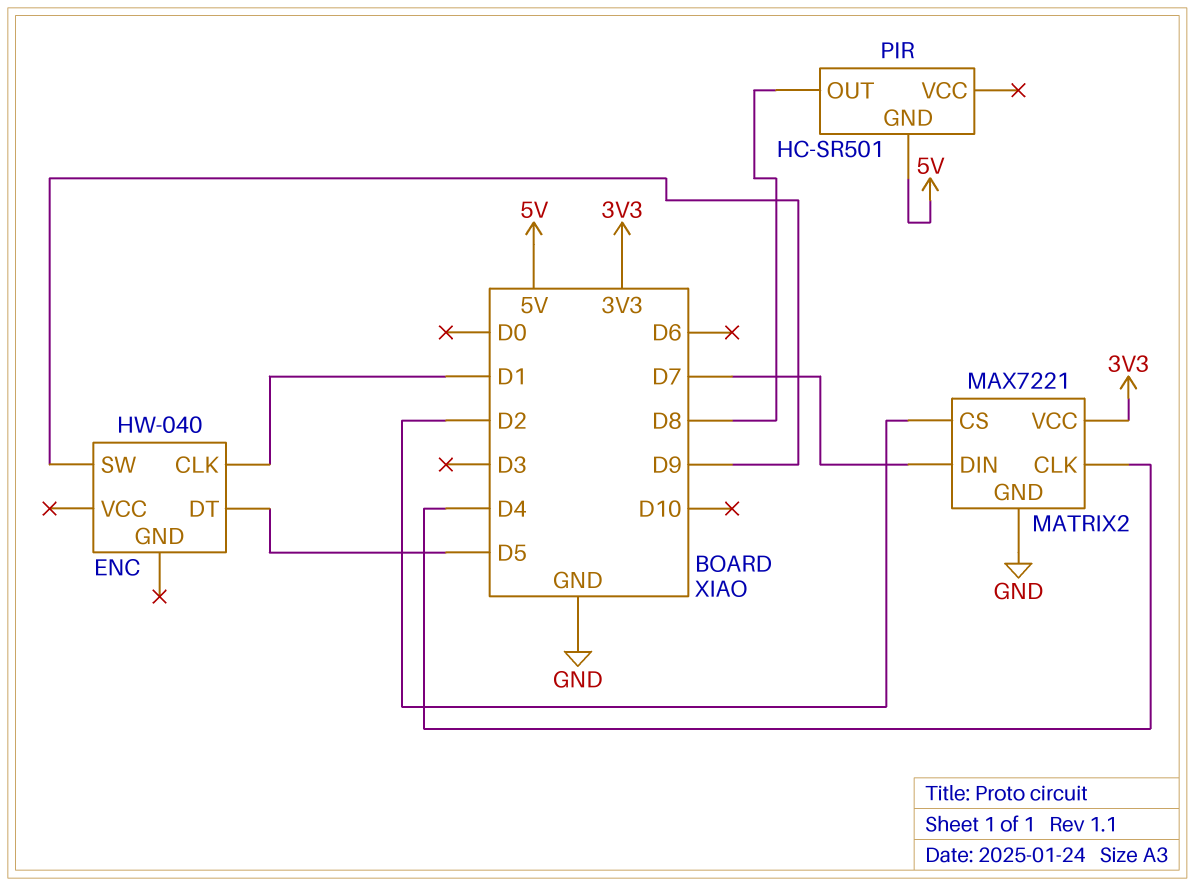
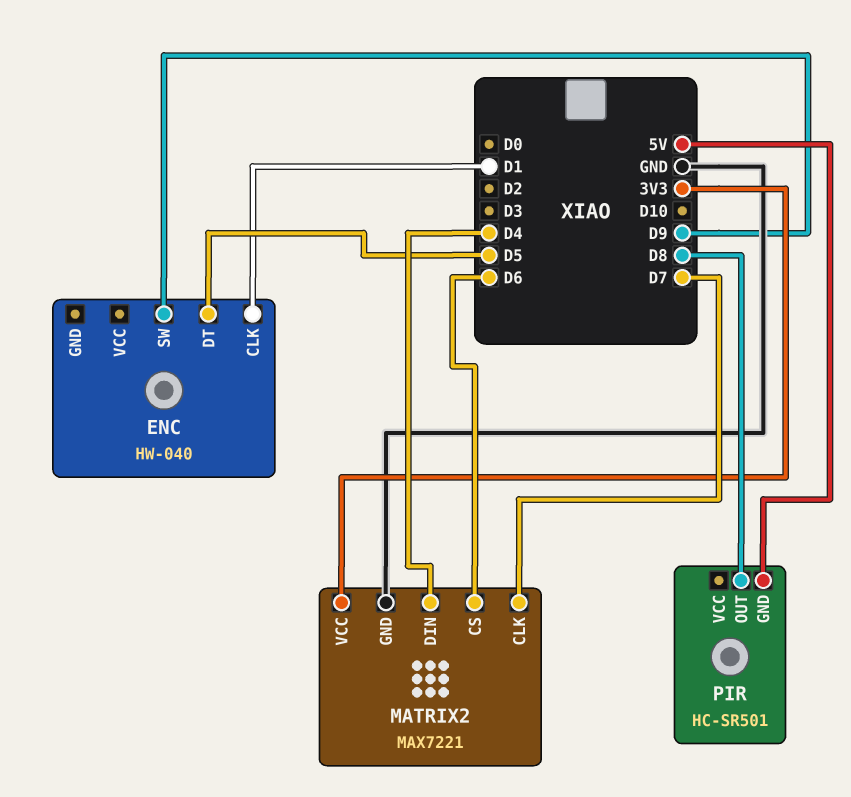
MATRIX2 pin CLK: D4 -> D7
MATRIX2 pin CS: D2 -> D6
MATRIX2 pin DIN: D7 -> D4

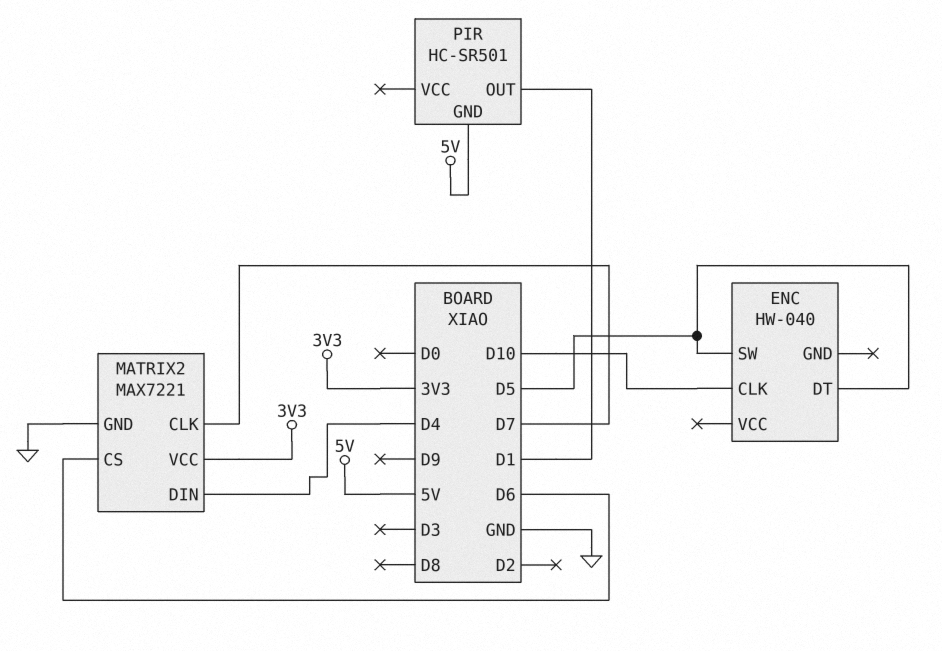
ENC pin CLK: D1 -> D10
ENC pin SW: D9 -> D5
PIR pin OUT: D8 -> D1

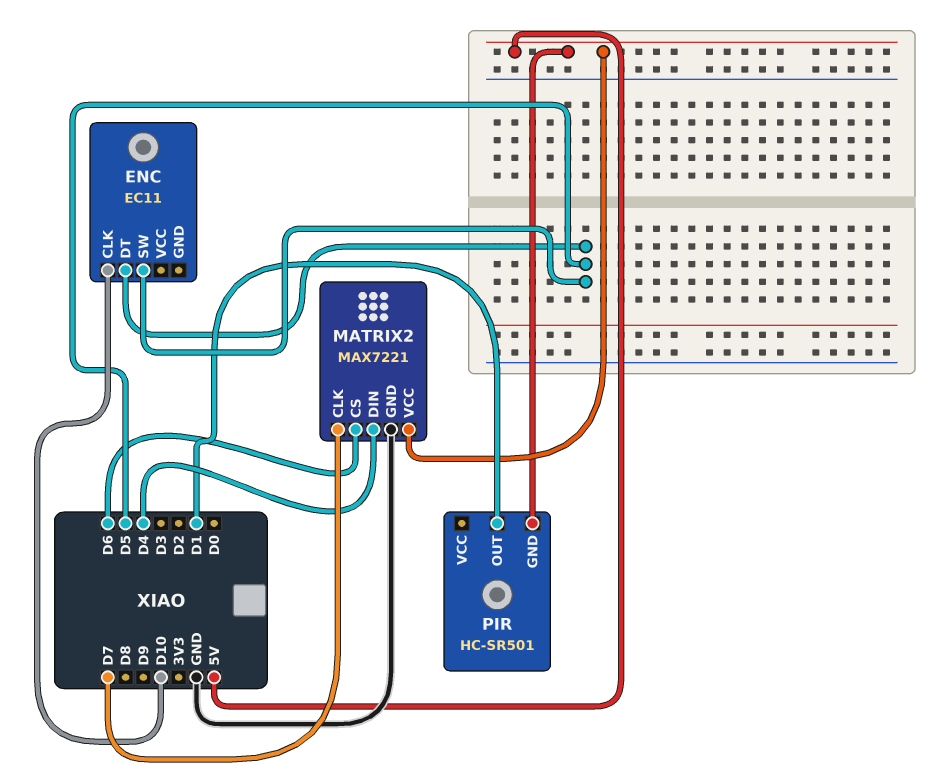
ENC: HW-040 -> EC11
MATRIX2 pin VCC: 3V3 -> 5V

